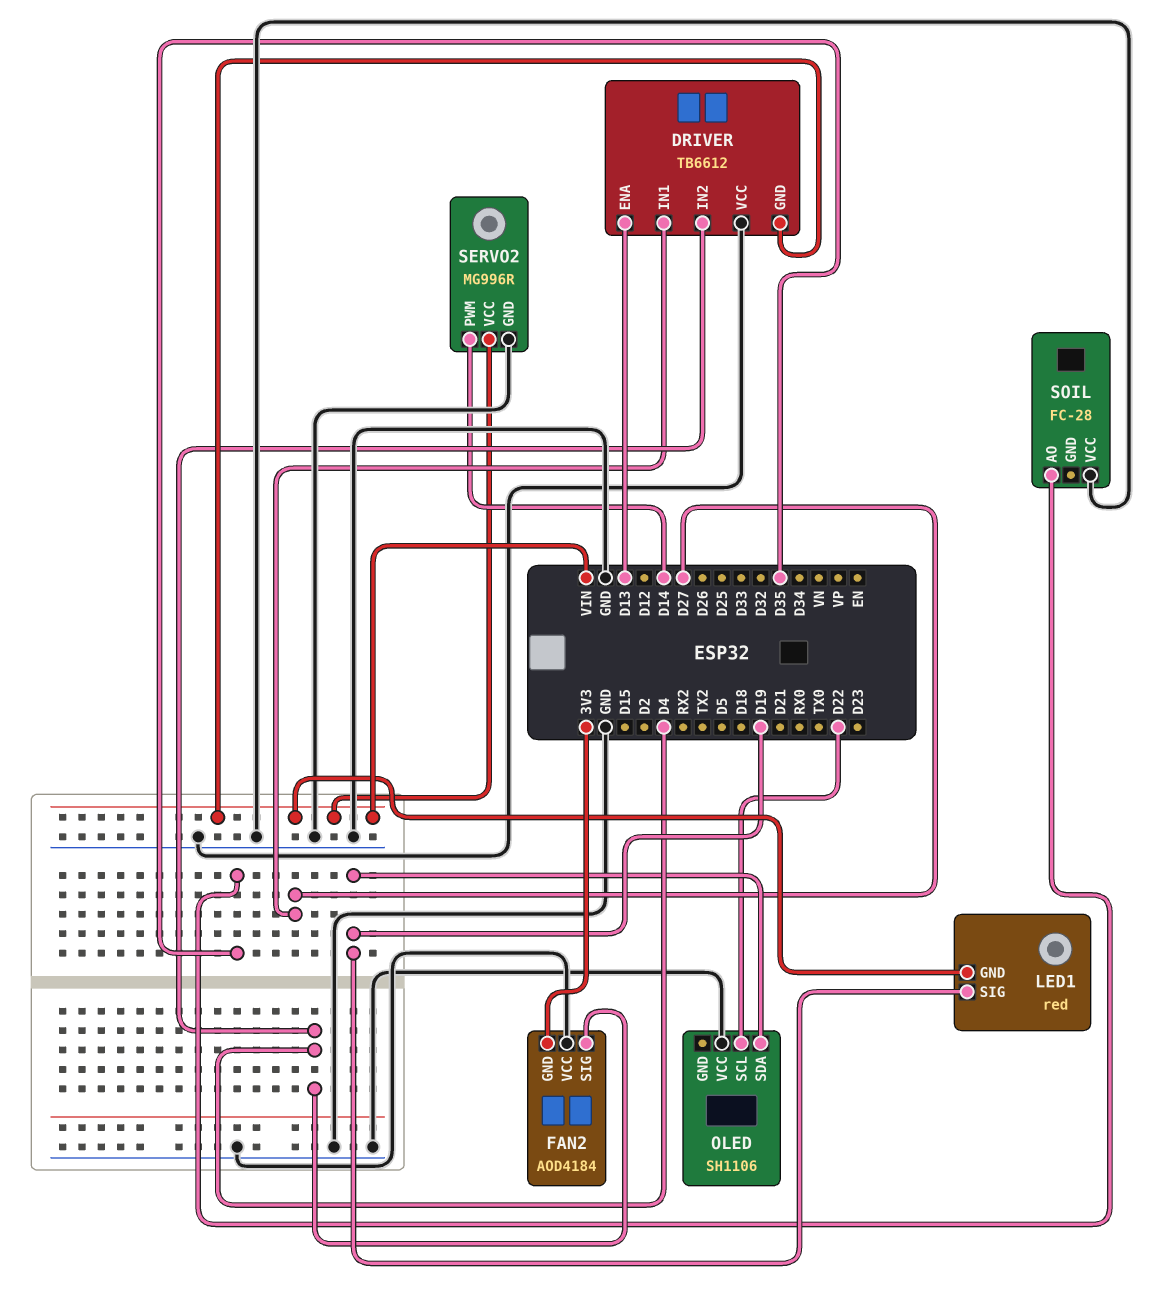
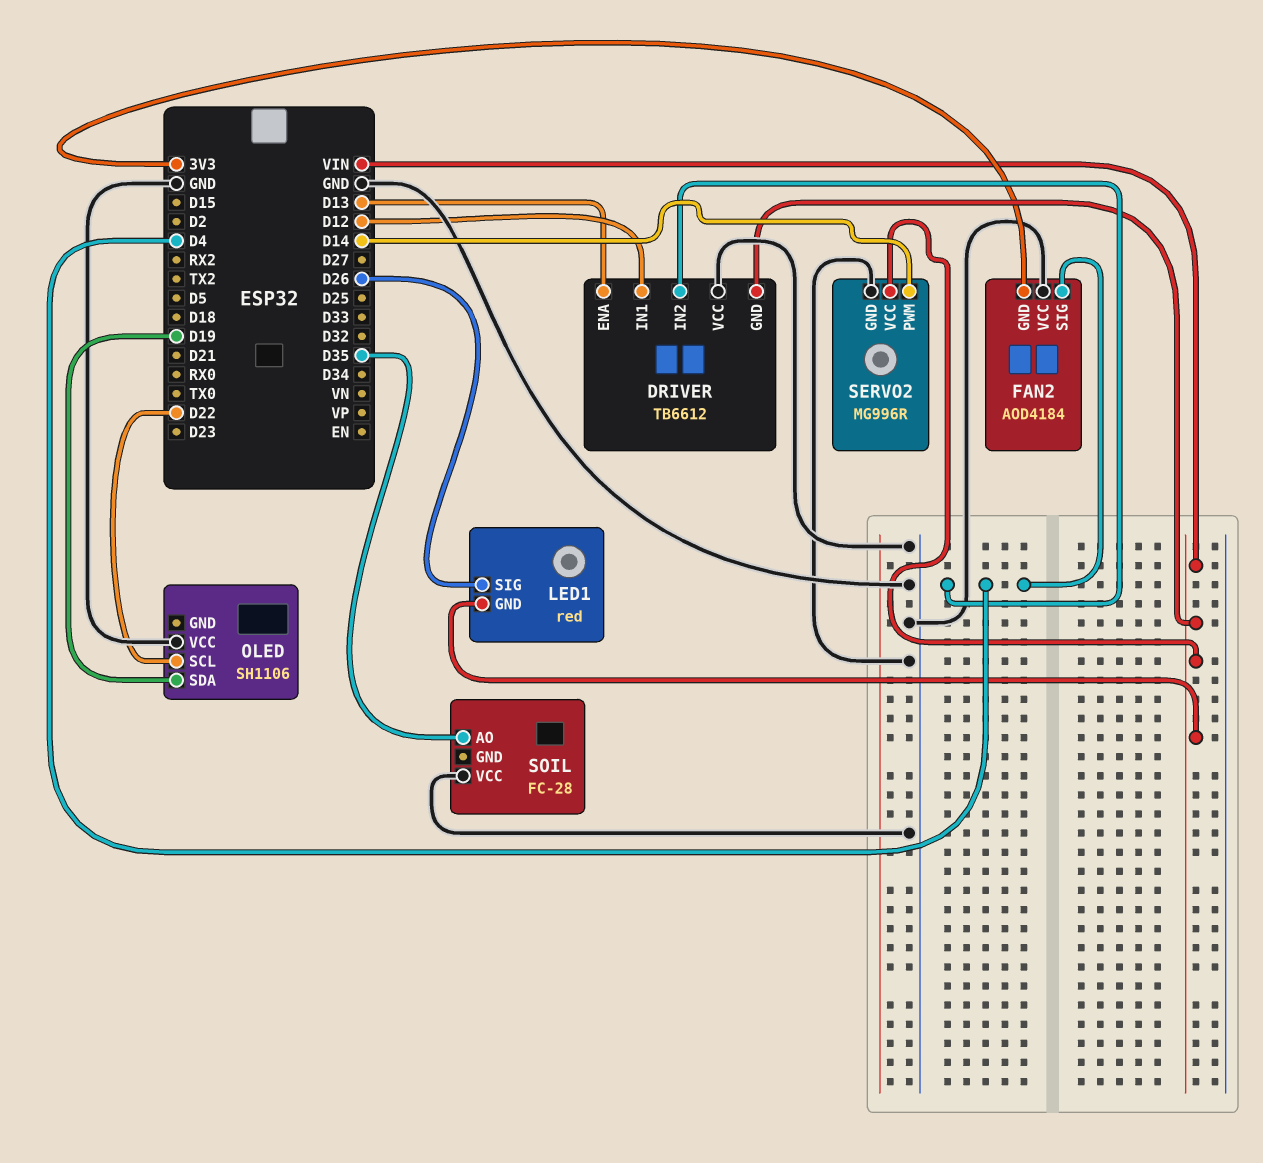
DRIVER pin IN1: D27 -> D12
LED1 pin SIG: D19 -> D26

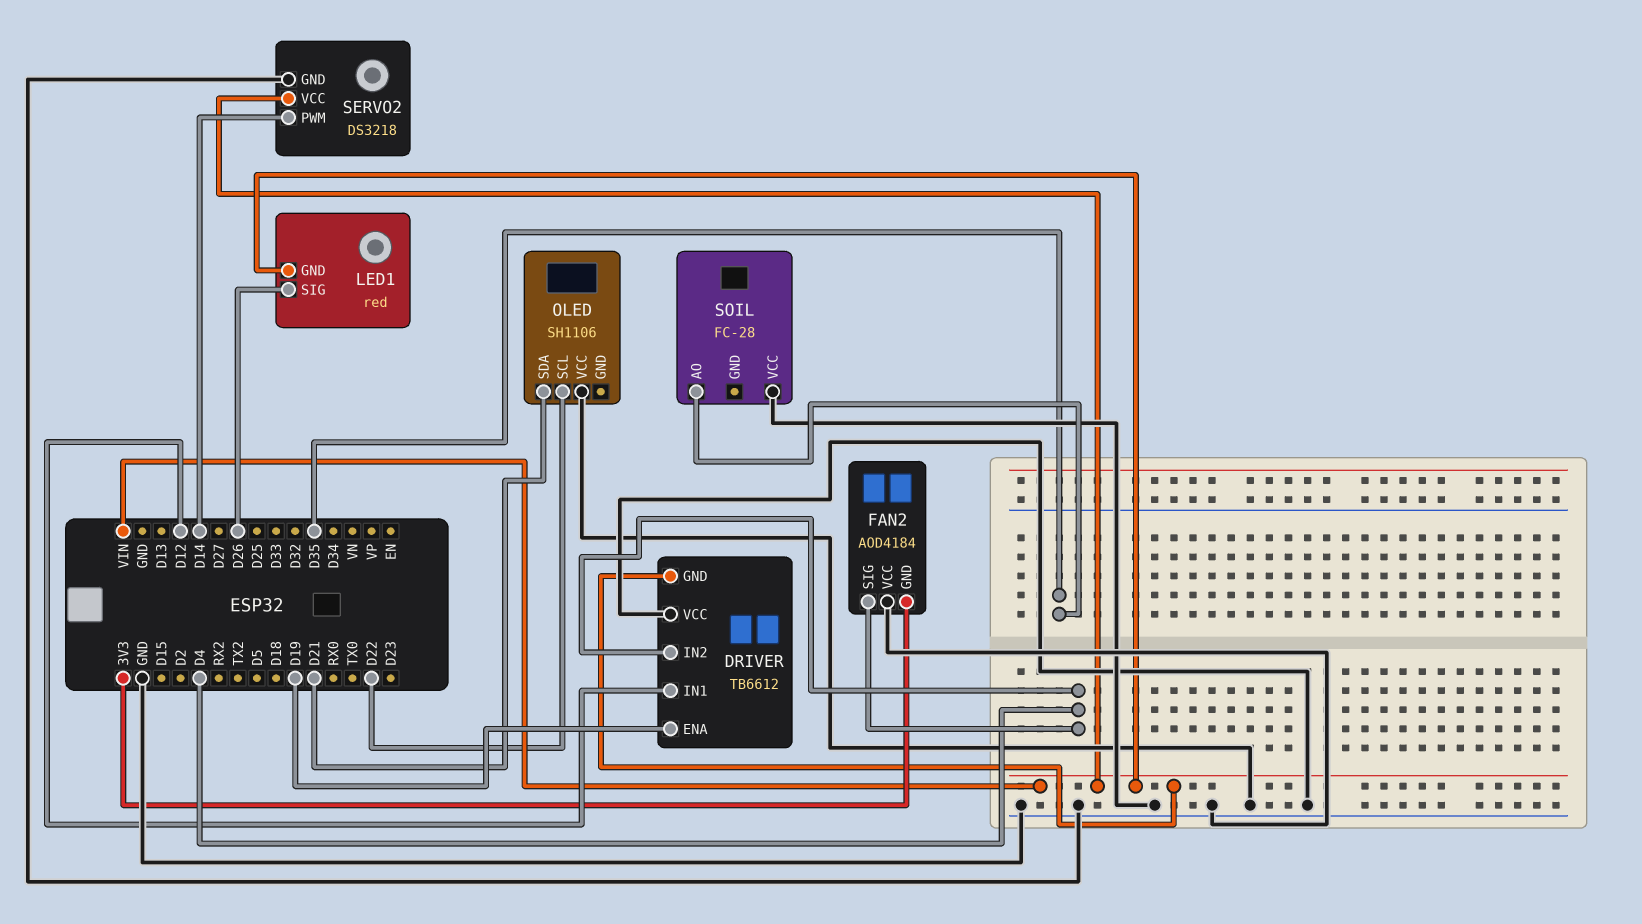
DRIVER pin ENA: D13 -> D19
OLED pin SDA: D19 -> D21
SERVO2: MG996R -> DS3218

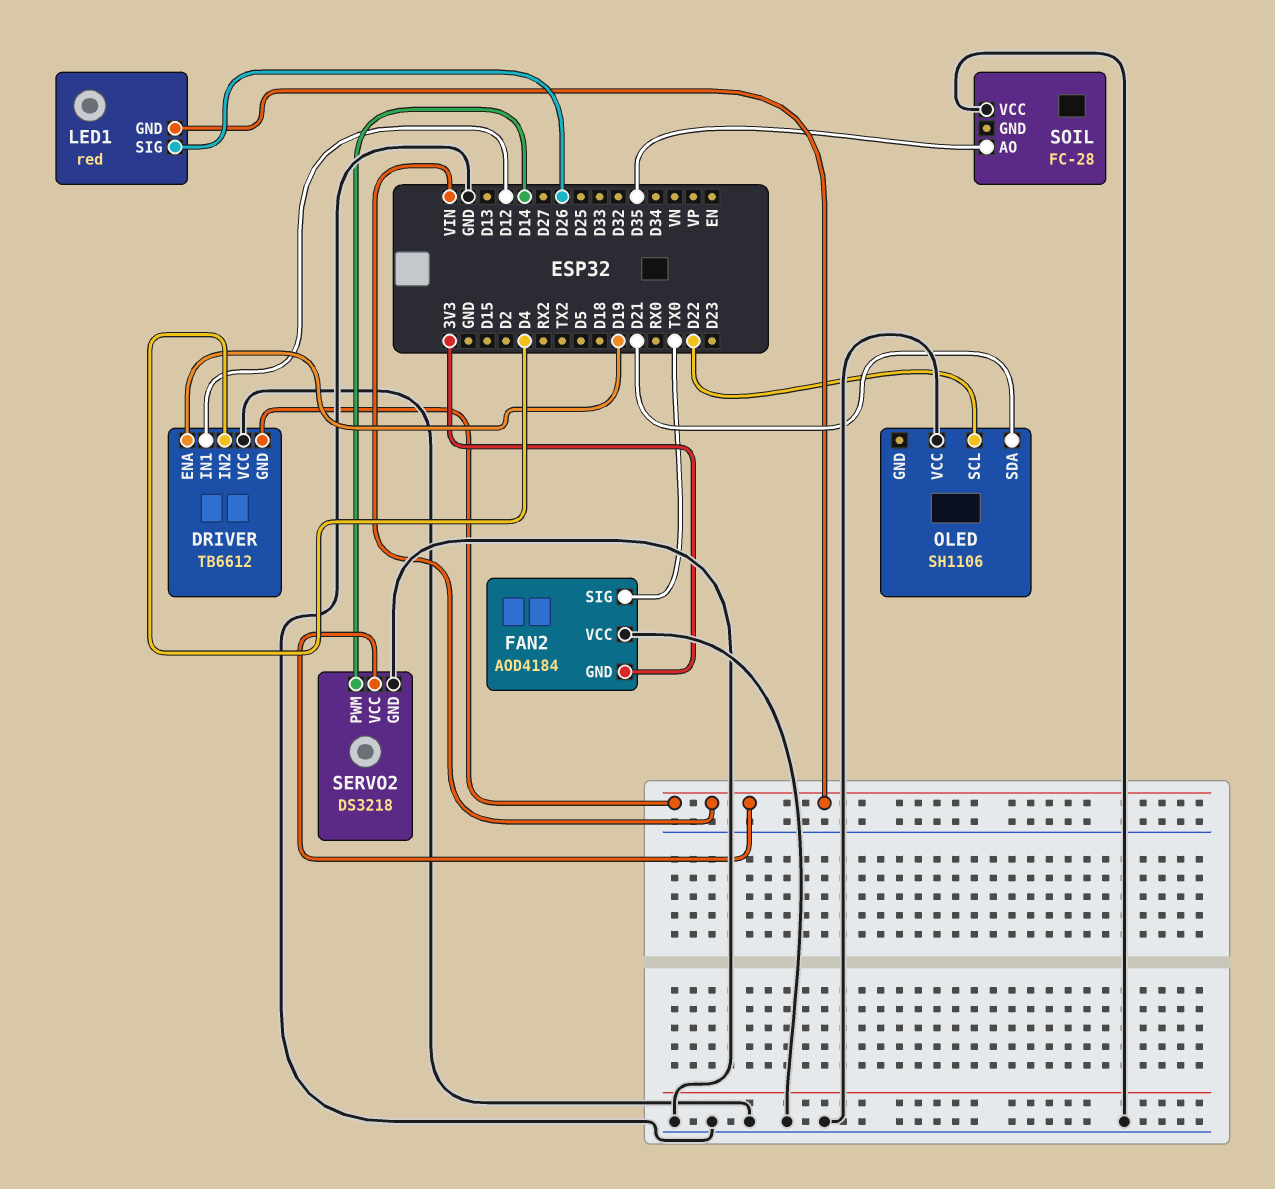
FAN2 pin SIG: D4 -> TX0

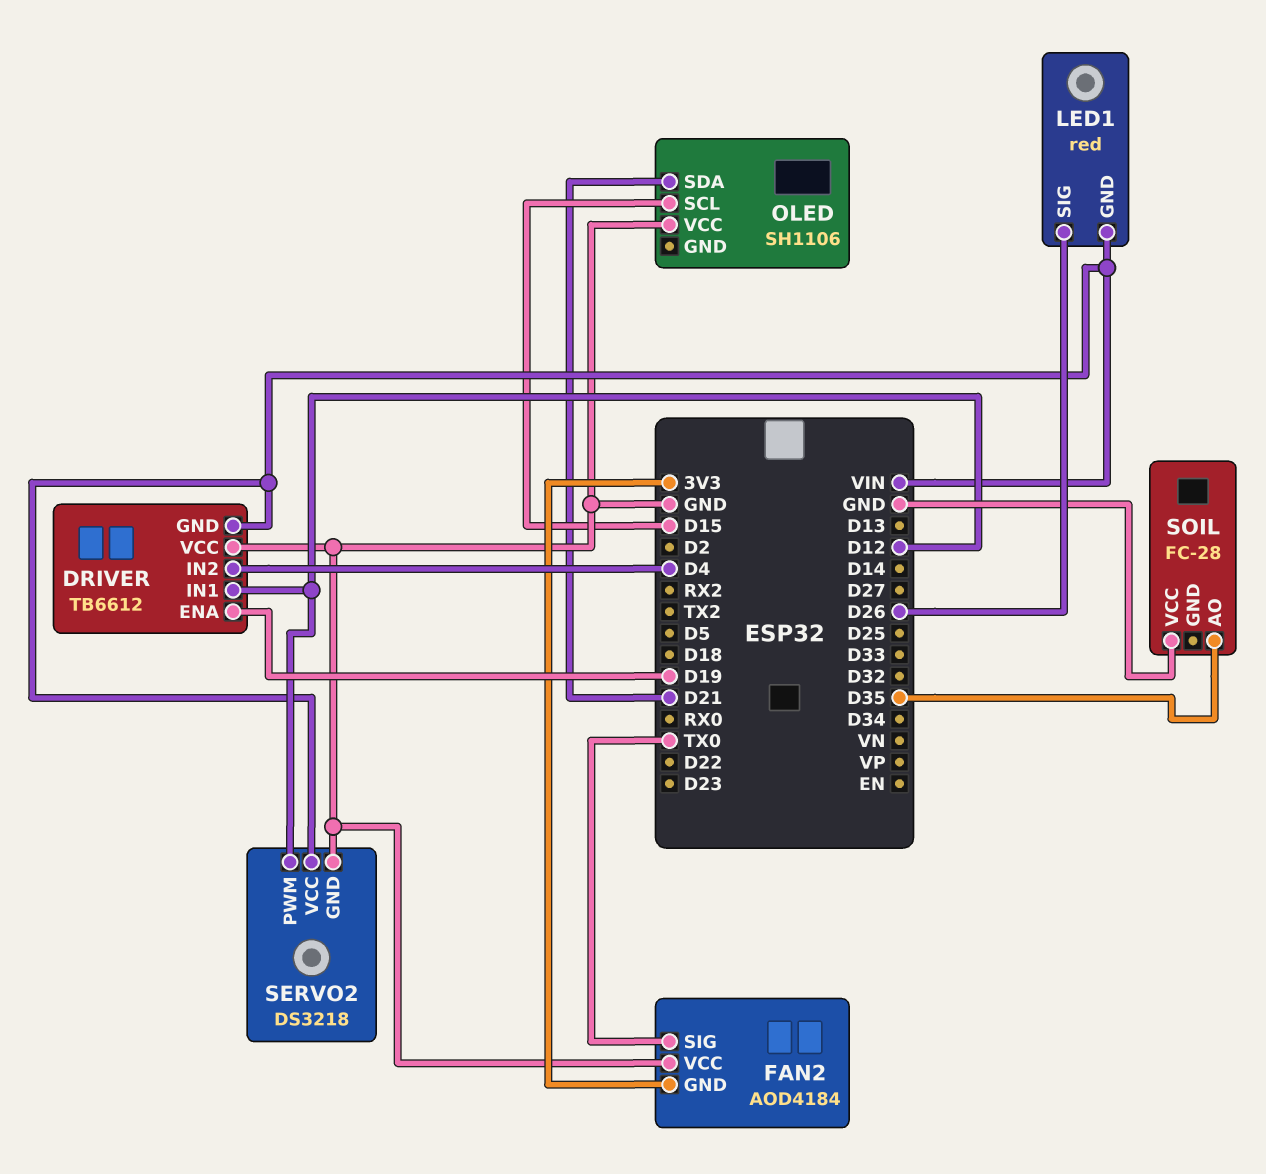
OLED pin SCL: D22 -> D15
SERVO2 pin PWM: D14 -> D12

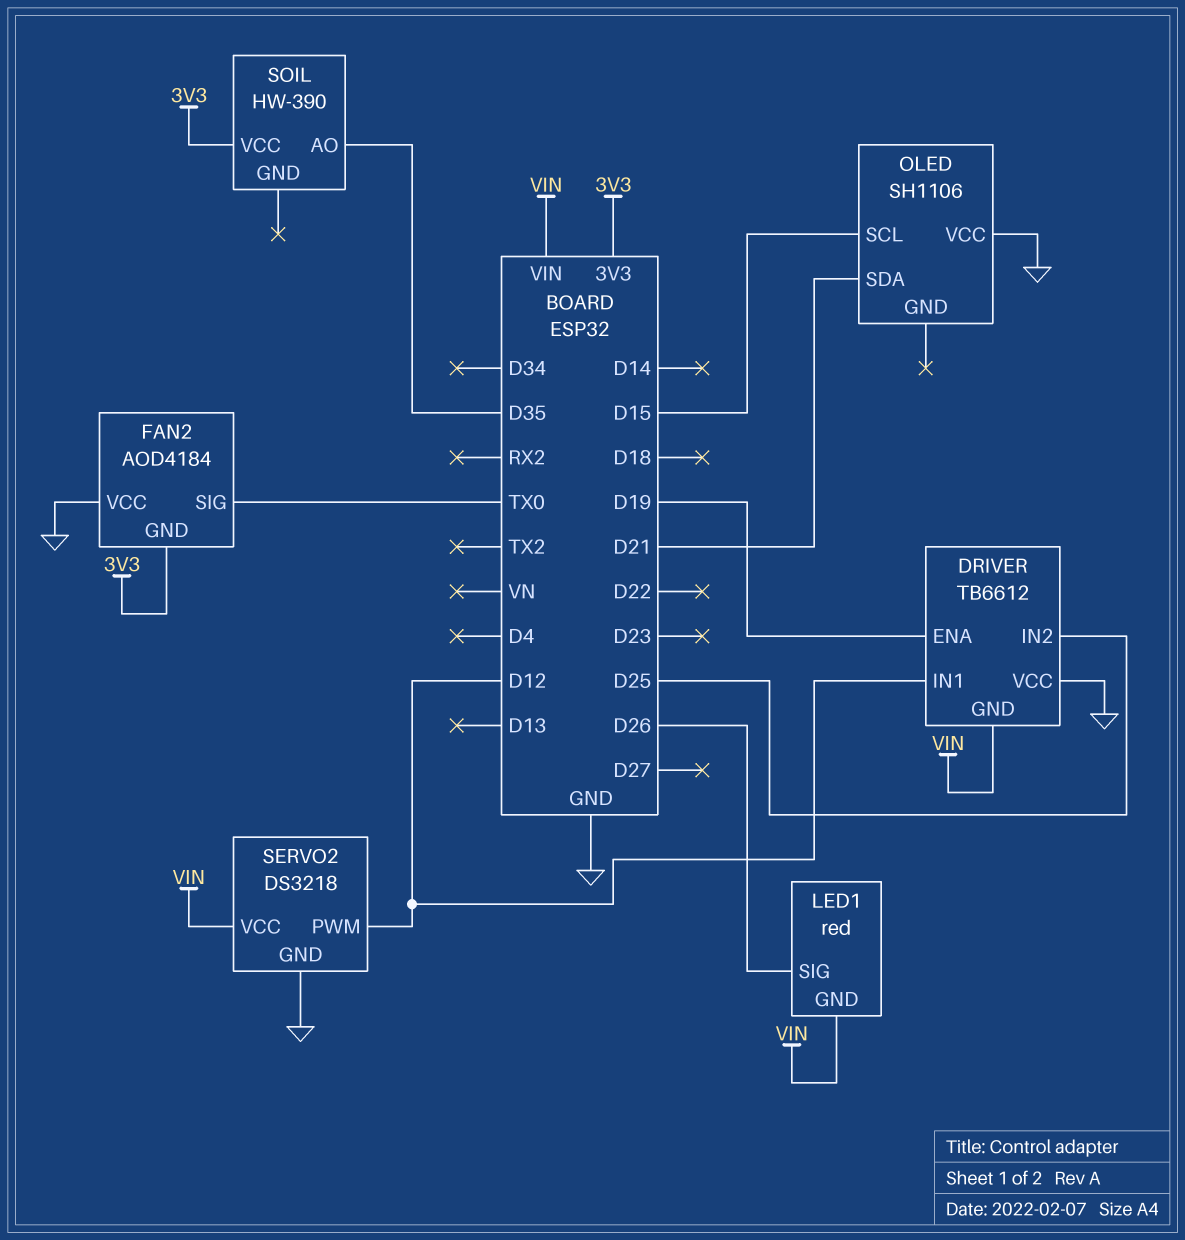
DRIVER pin IN2: D4 -> D25
SOIL: FC-28 -> HW-390
SOIL pin VCC: GND -> 3V3

